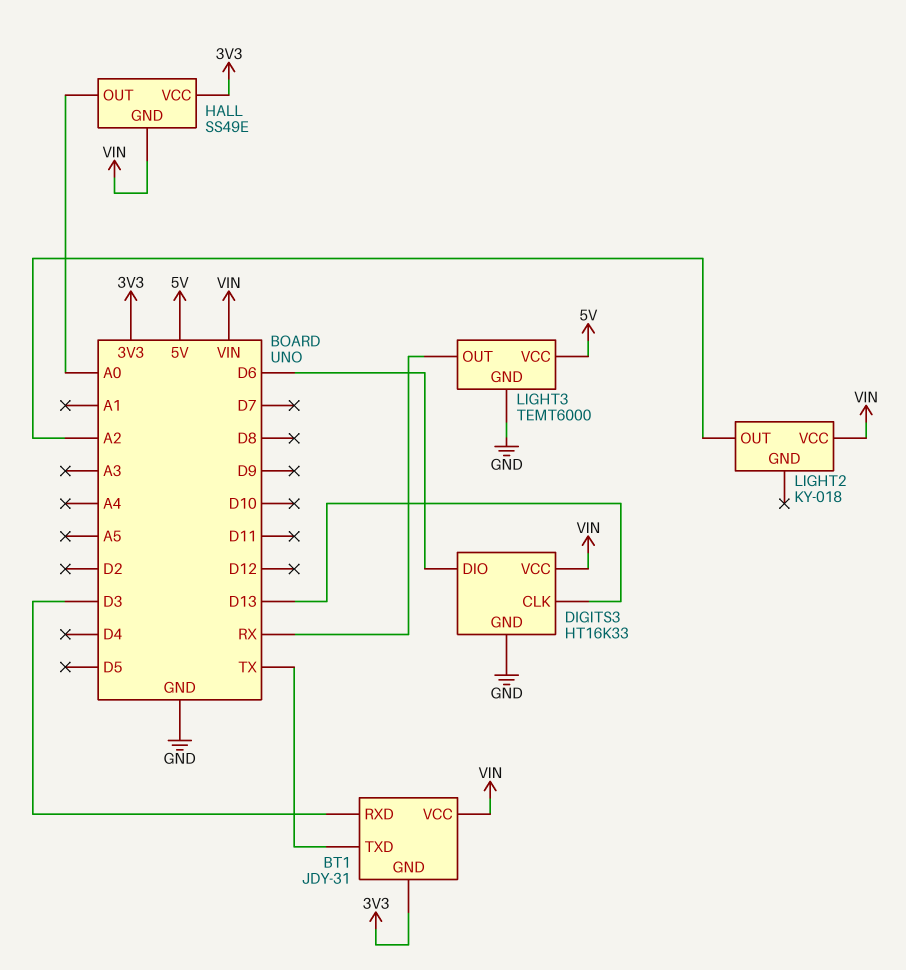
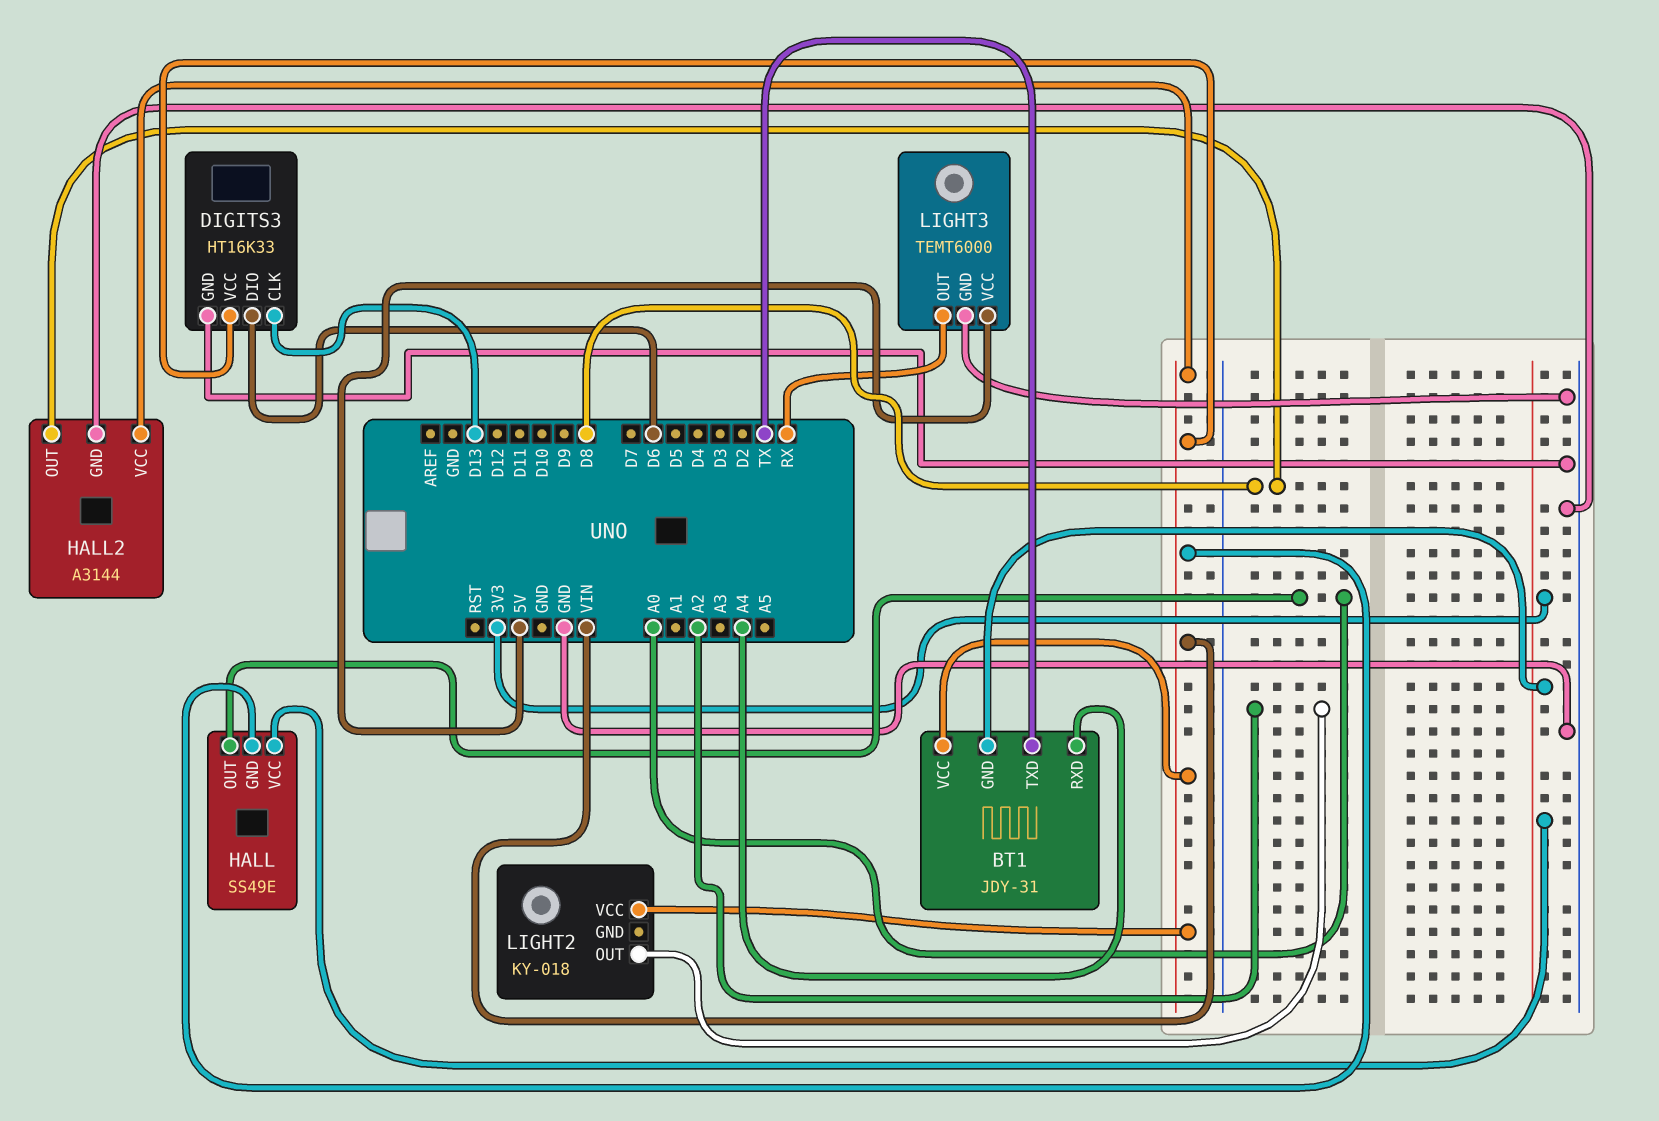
BT1 pin RXD: D3 -> A4
HALL2: none -> A3144
HALL2 pin GND: none -> GND
HALL2 pin OUT: none -> D8
HALL2 pin VCC: none -> VIN

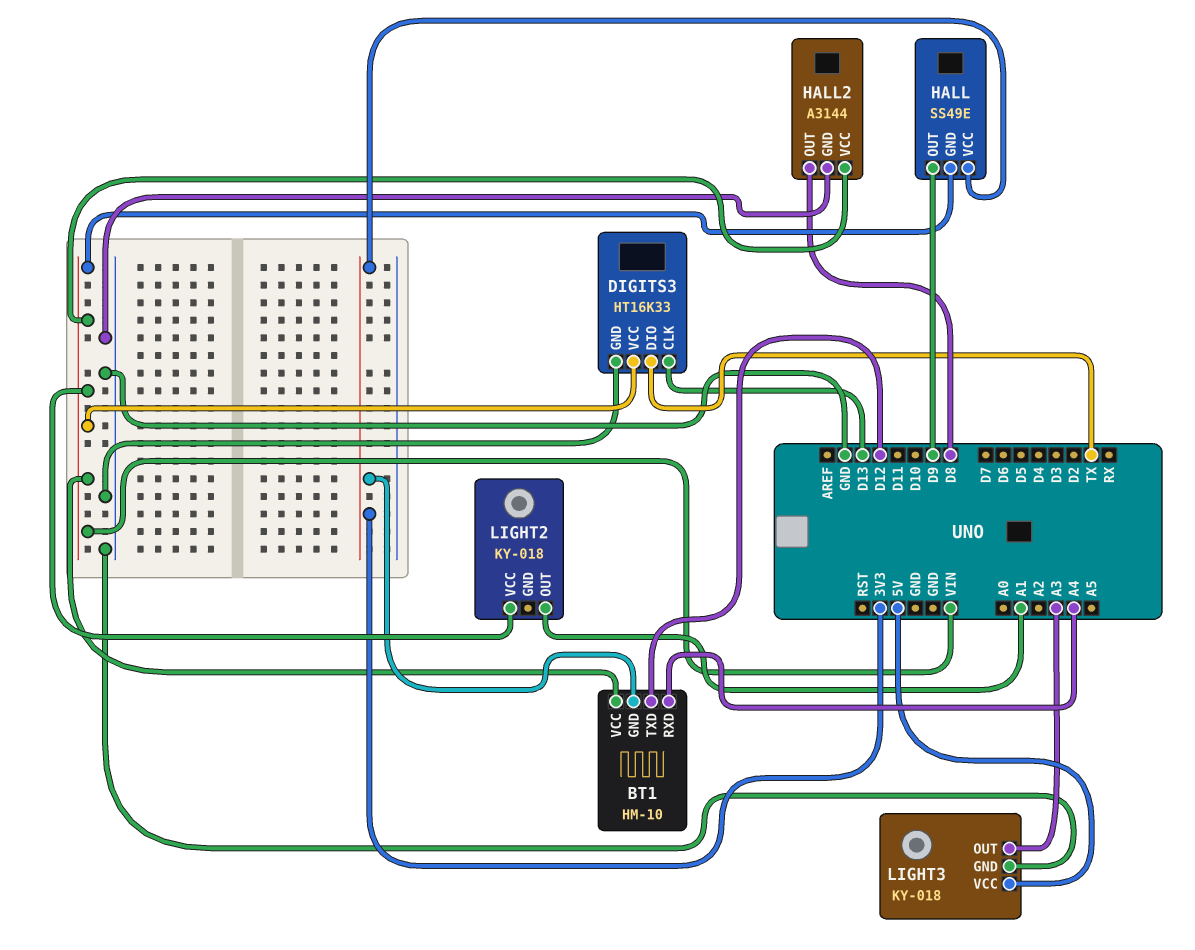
BT1: JDY-31 -> HM-10
BT1 pin TXD: TX -> D12
DIGITS3 pin DIO: D6 -> TX
HALL pin OUT: A0 -> D9
LIGHT2 pin OUT: A2 -> A1
LIGHT3: TEMT6000 -> KY-018
LIGHT3 pin OUT: RX -> A3

